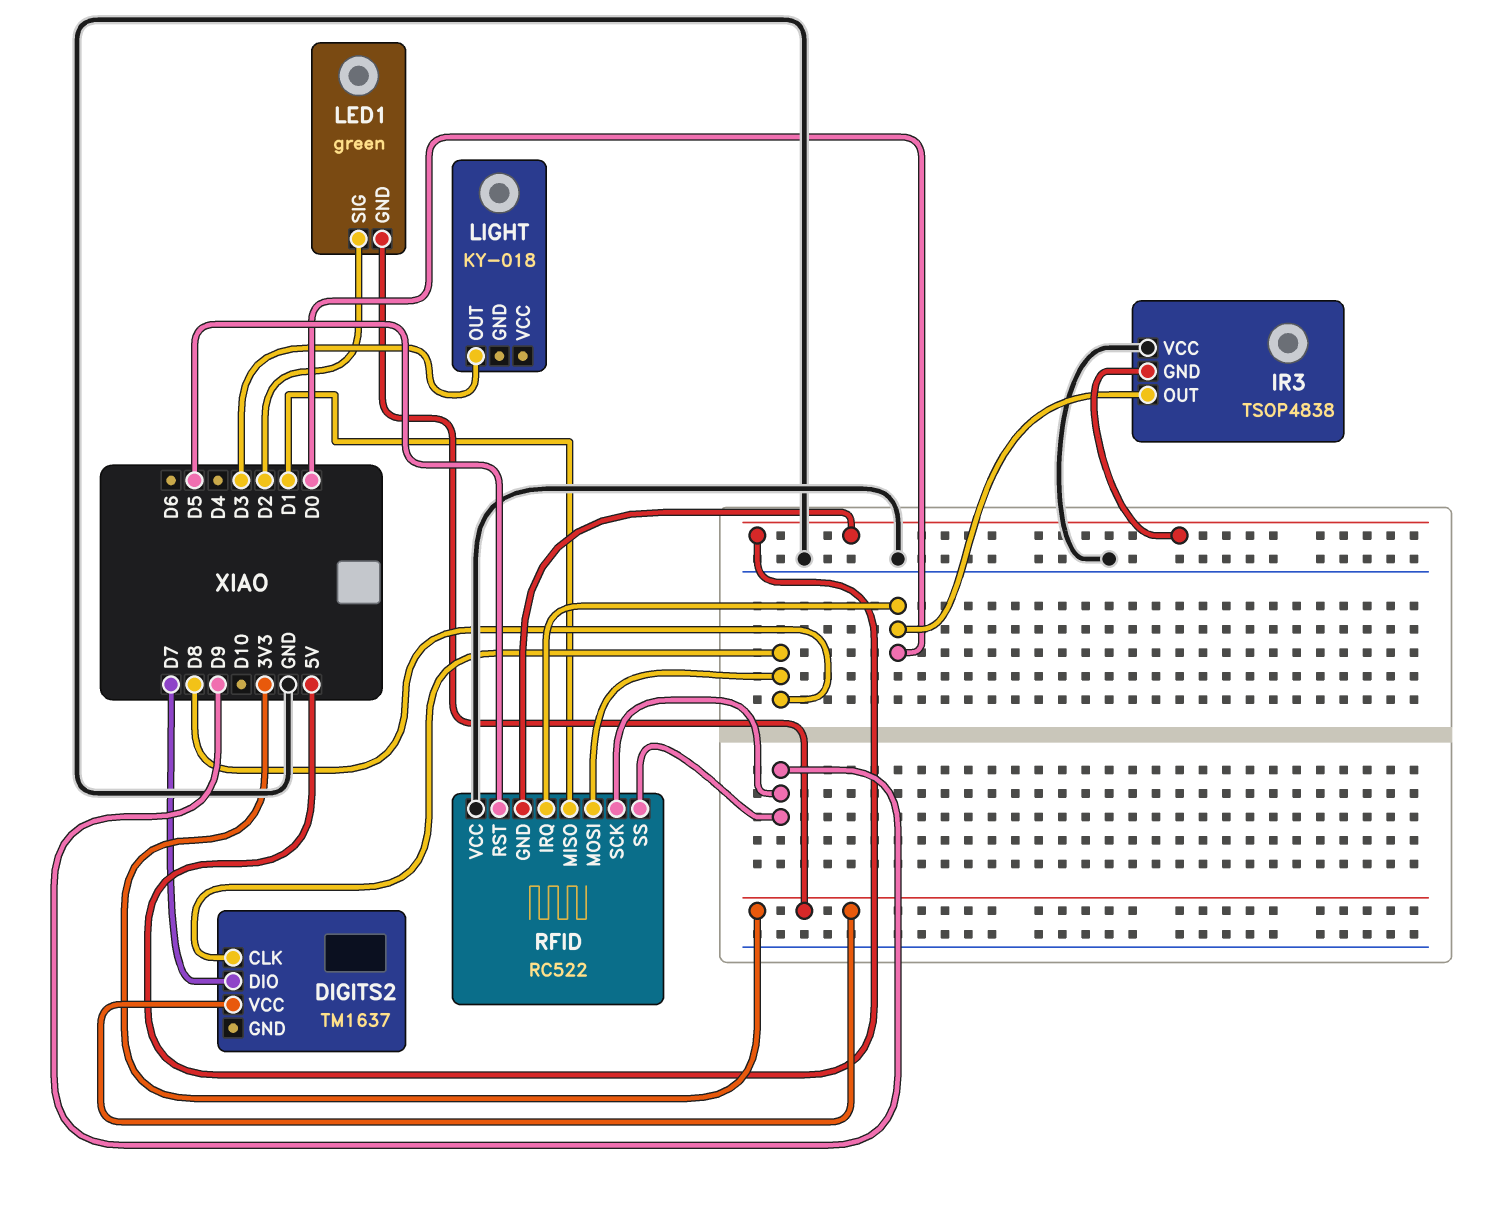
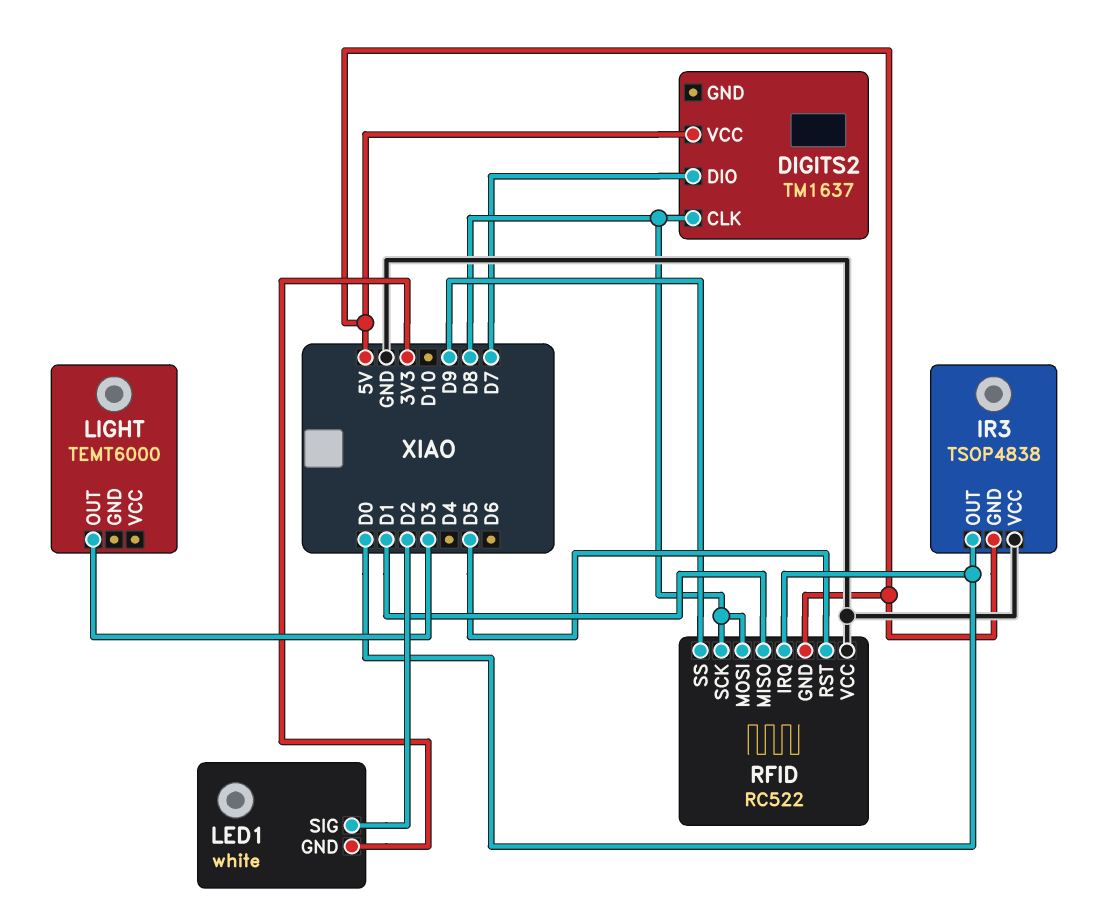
DIGITS2 pin VCC: 3V3 -> 5V
LED1: green -> white
LIGHT: KY-018 -> TEMT6000
RFID pin SCK: D9 -> D8

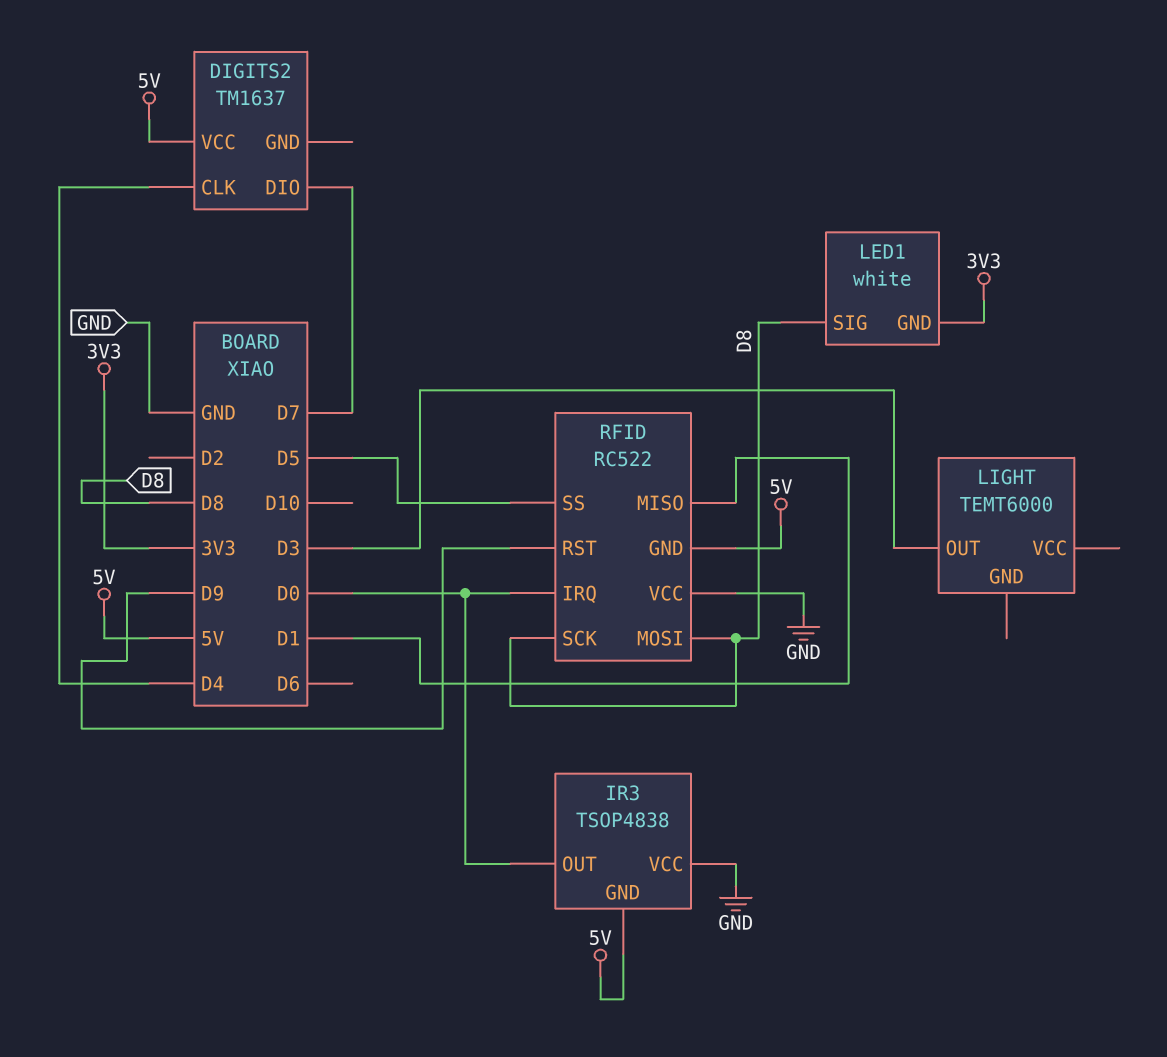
DIGITS2 pin CLK: D8 -> D4
LED1 pin SIG: D2 -> D8
RFID pin RST: D5 -> D9
RFID pin SS: D9 -> D5

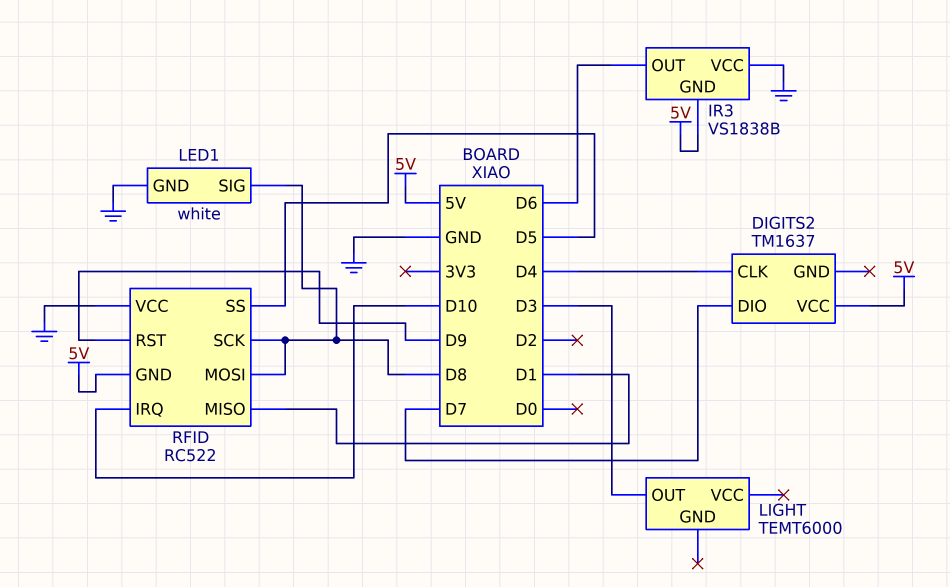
IR3: TSOP4838 -> VS1838B
IR3 pin OUT: D0 -> D6
LED1 pin GND: 3V3 -> GND
RFID pin IRQ: D0 -> D10

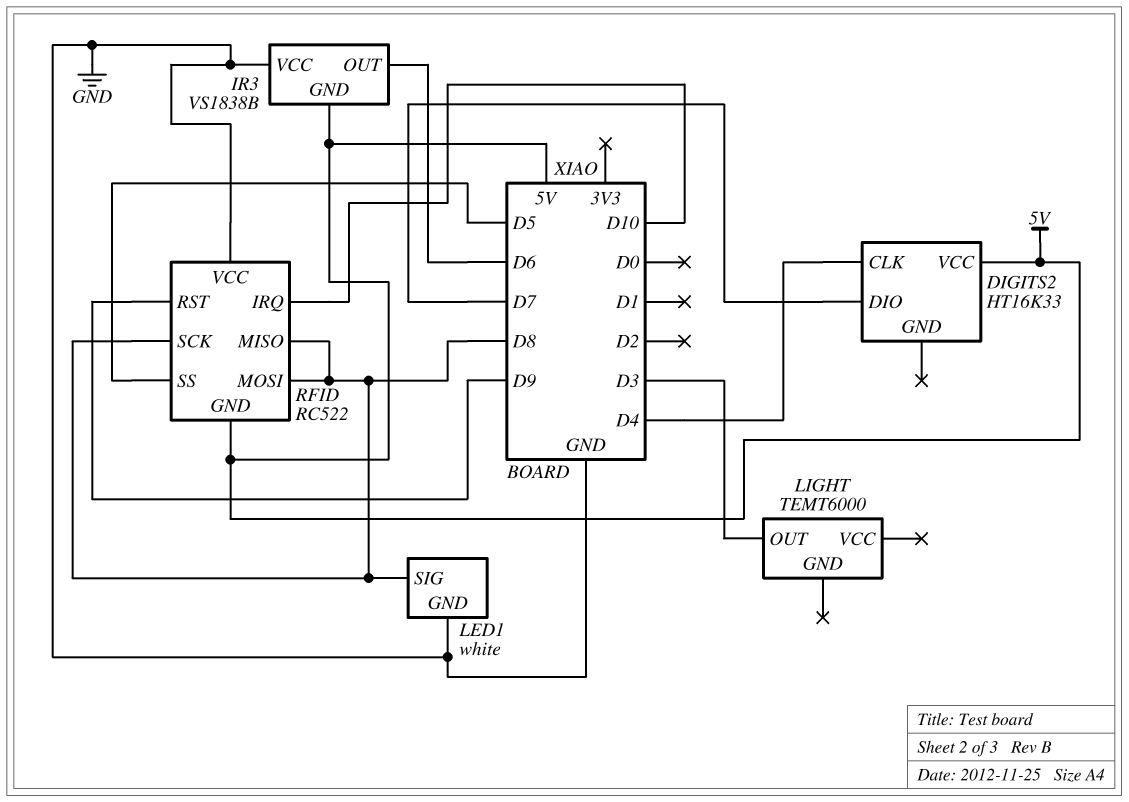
DIGITS2: TM1637 -> HT16K33
RFID pin MISO: D1 -> D8

